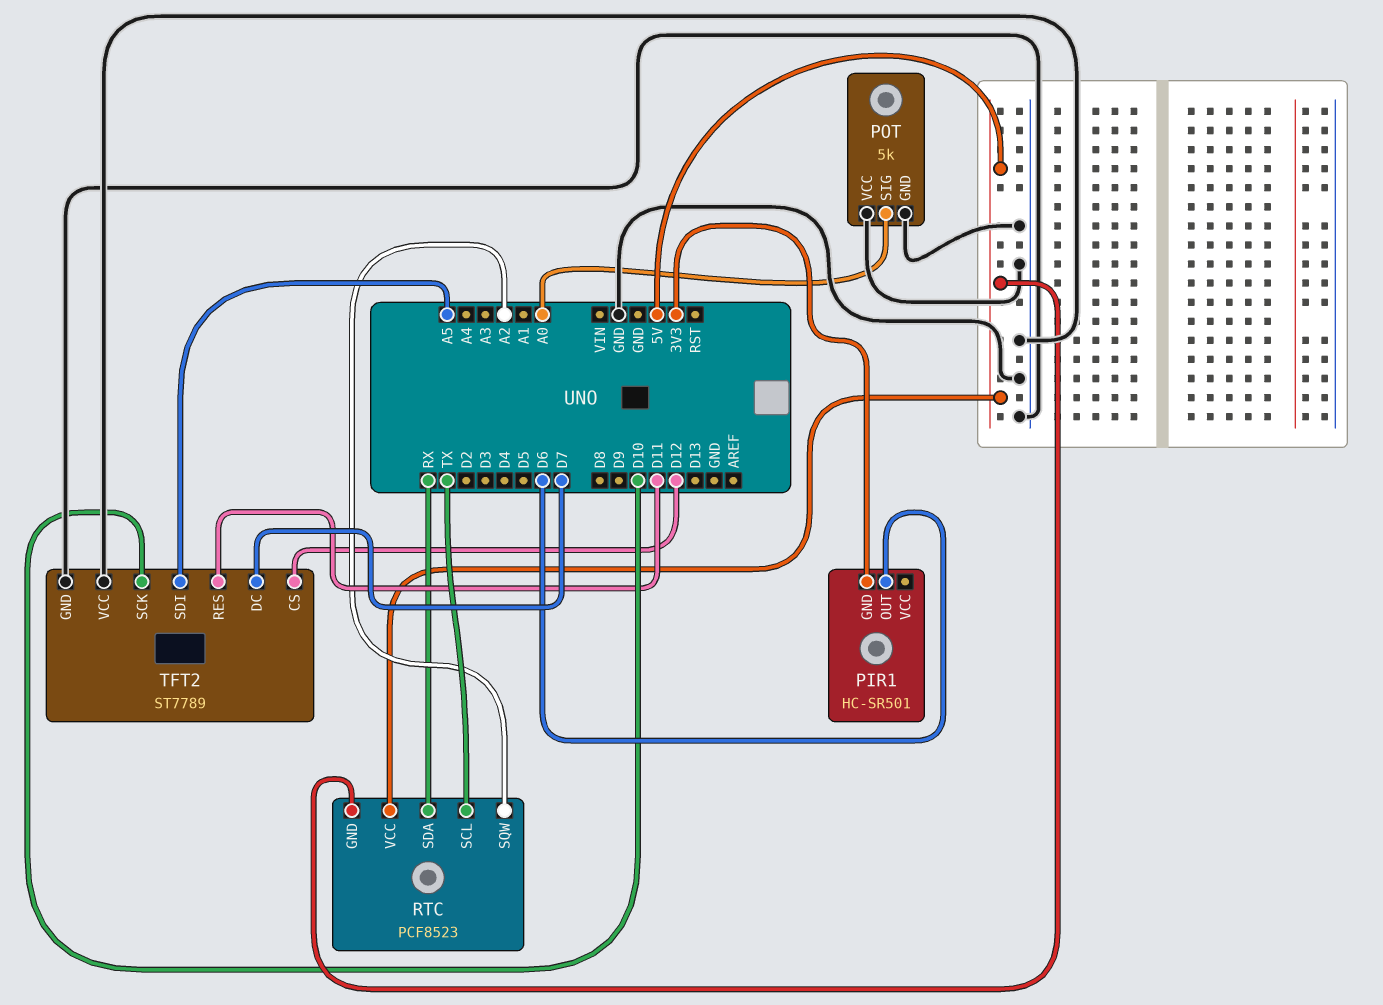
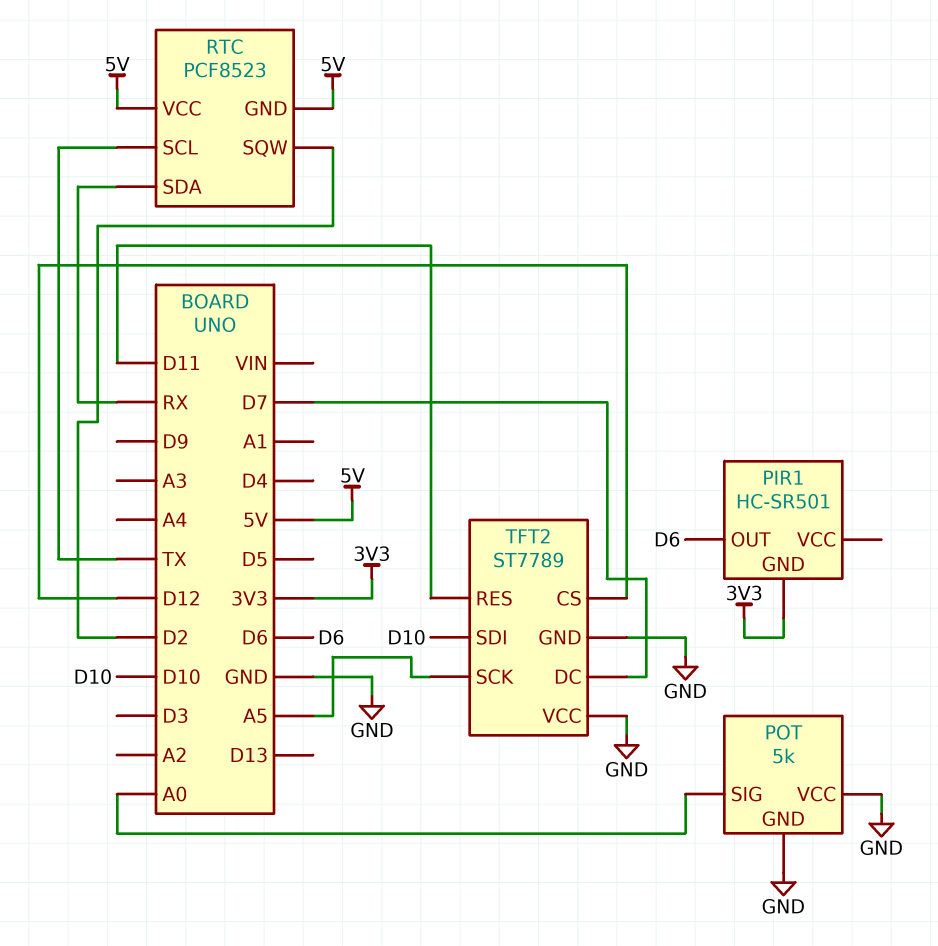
RTC pin SQW: A2 -> D2
TFT2 pin SCK: D10 -> A5
TFT2 pin SDI: A5 -> D10

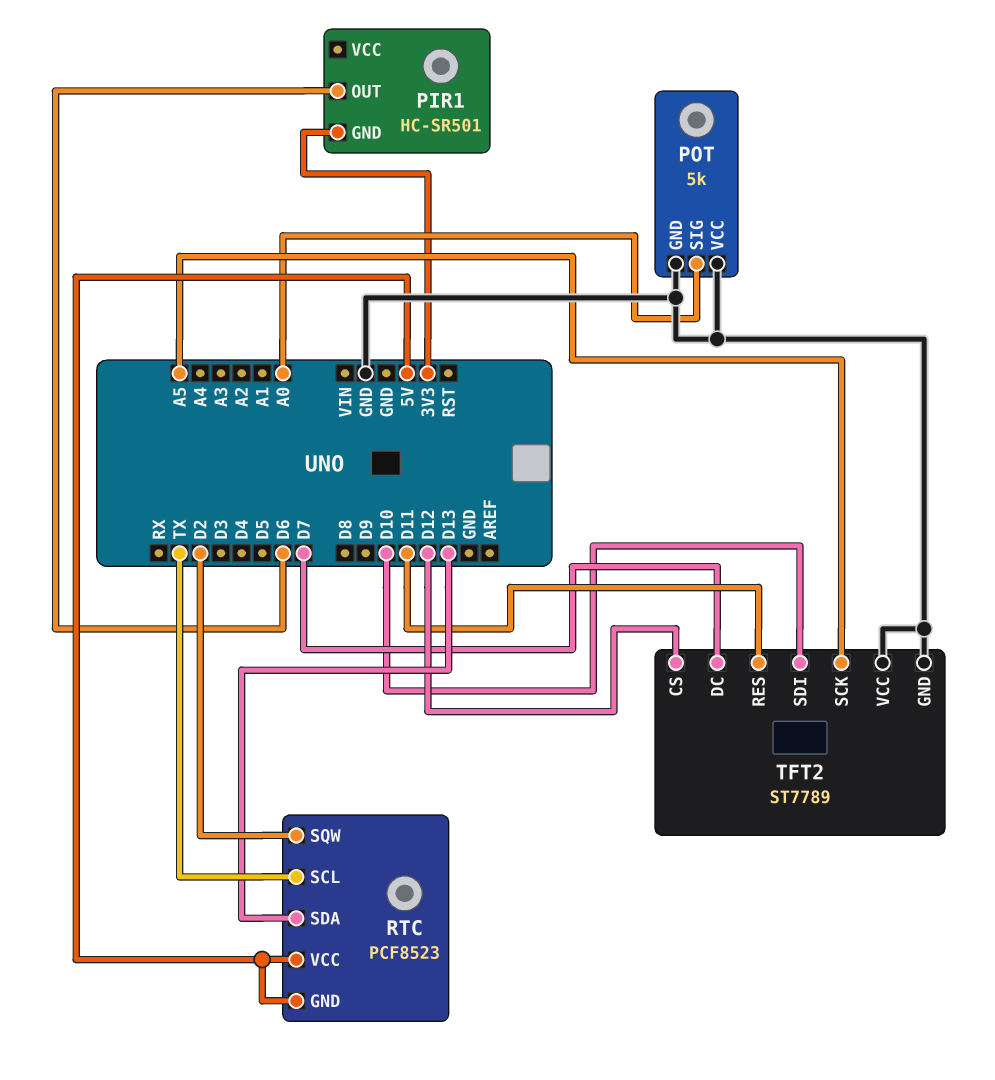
RTC pin SDA: RX -> D13

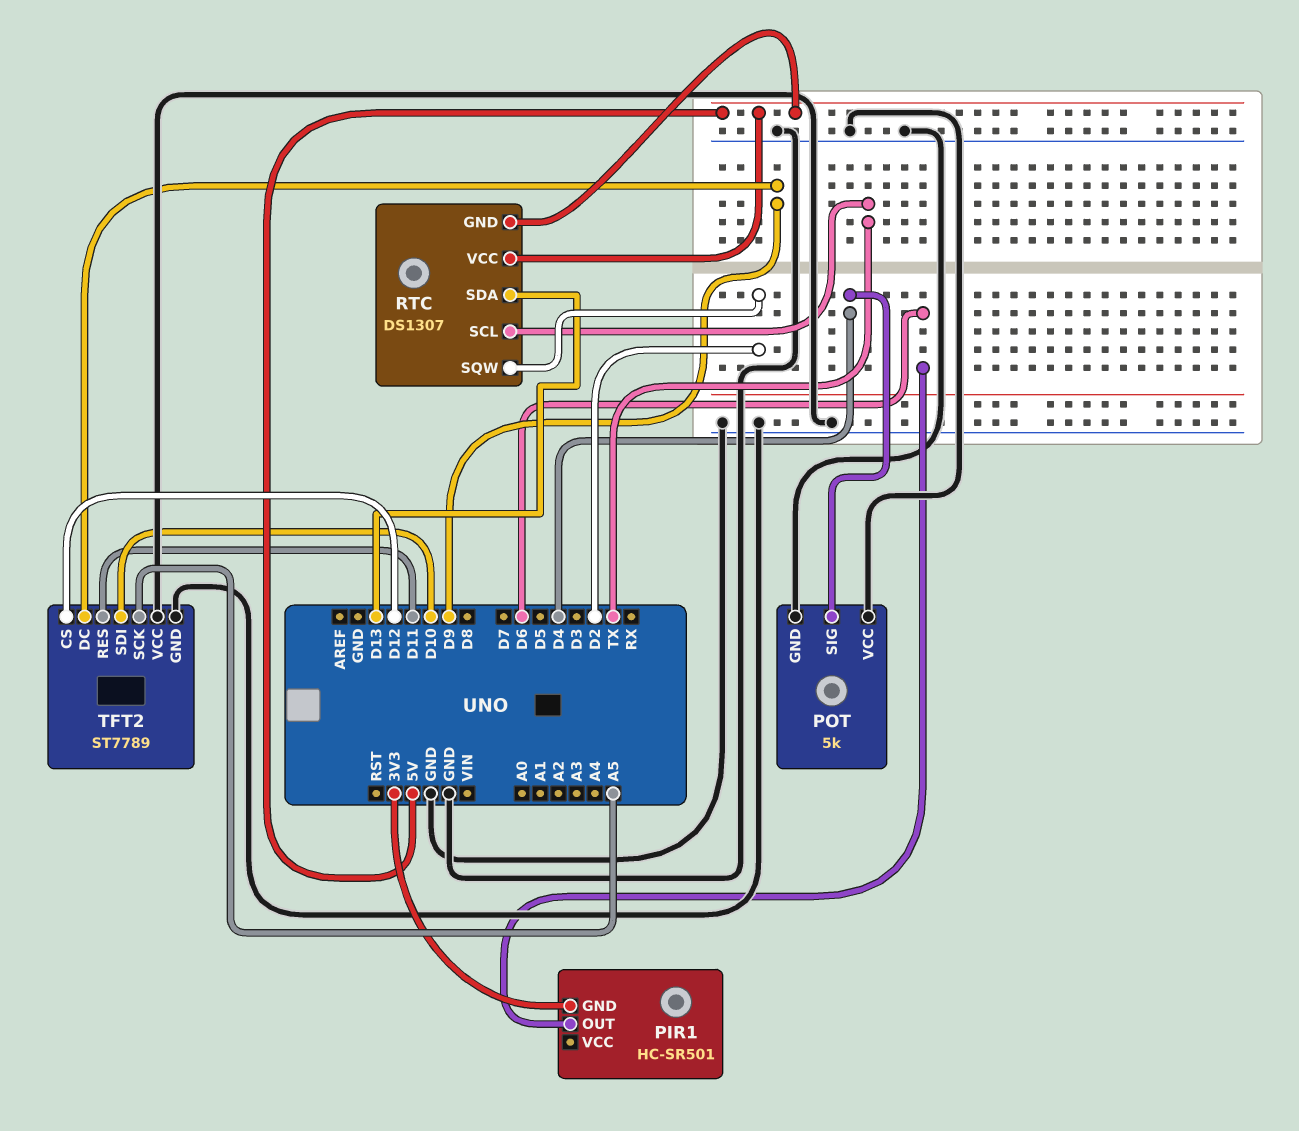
POT pin SIG: A0 -> D4
RTC: PCF8523 -> DS1307
TFT2 pin DC: D7 -> D9

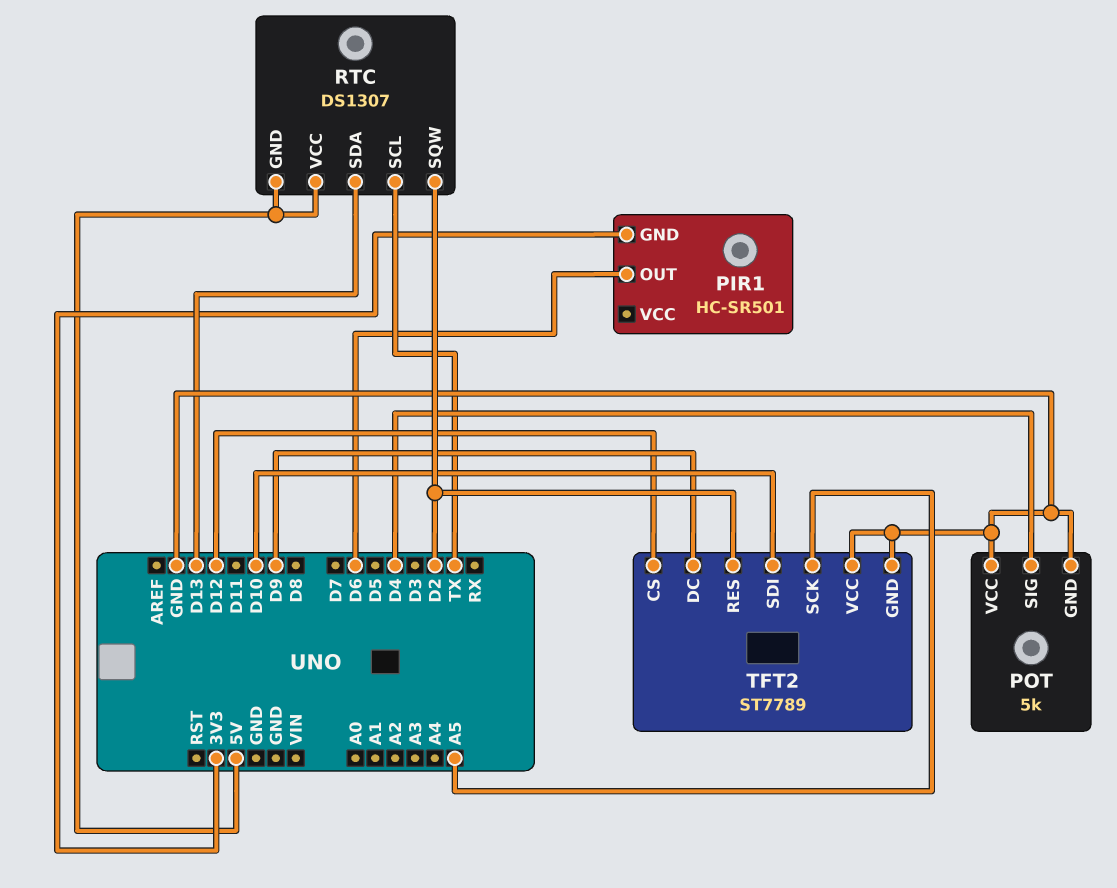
TFT2 pin RES: D11 -> D2

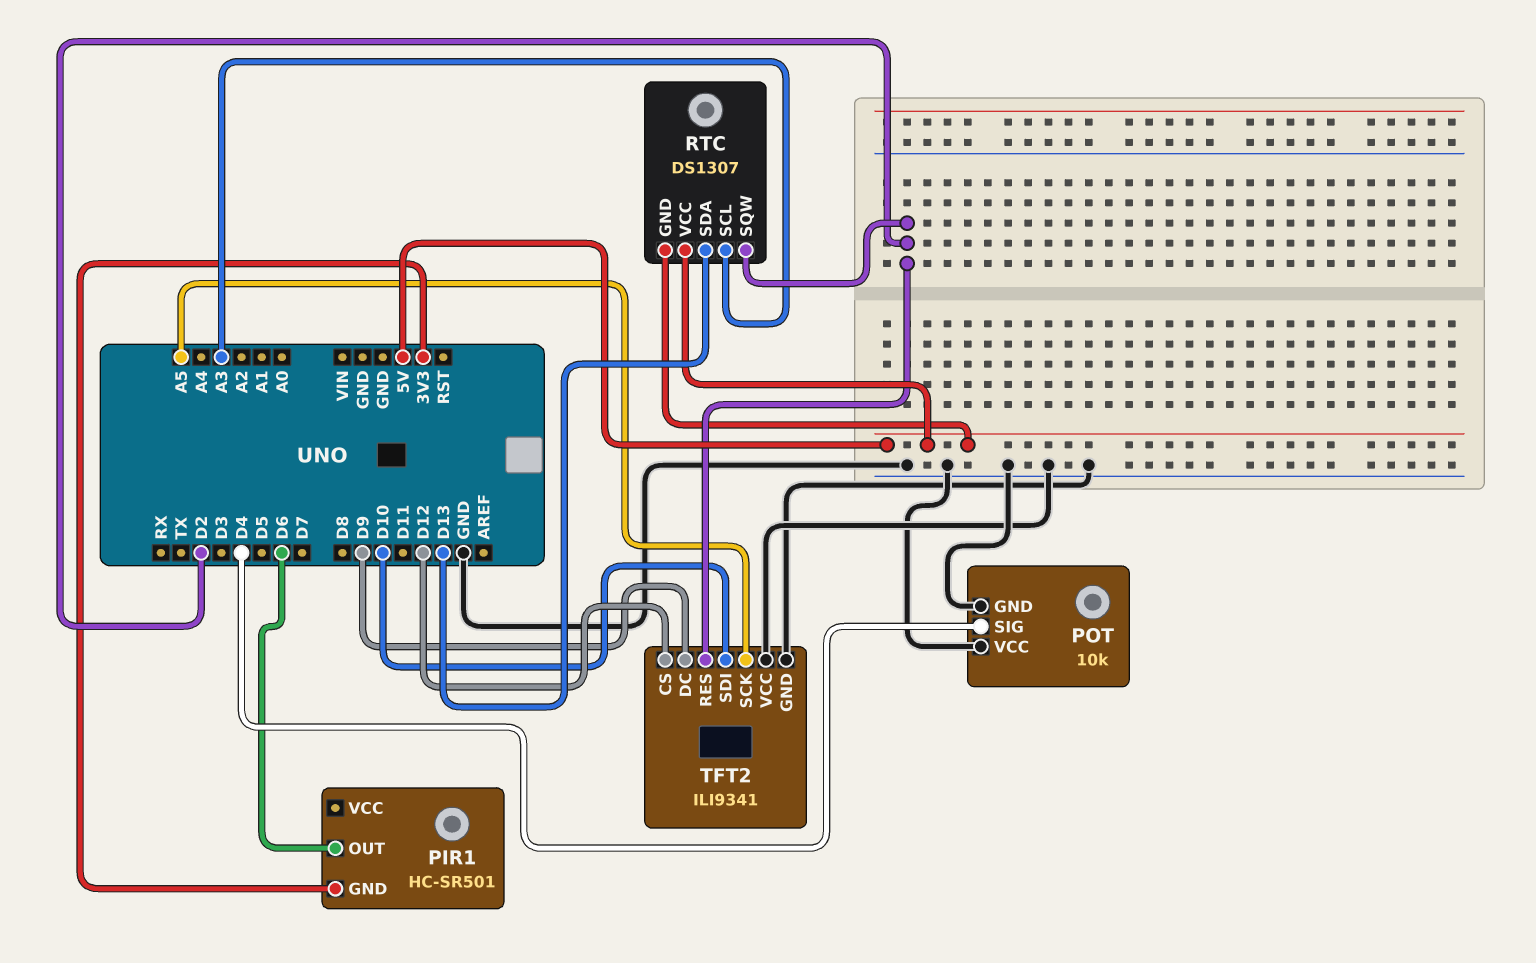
POT: 5k -> 10k
RTC pin SCL: TX -> A3
TFT2: ST7789 -> ILI9341

